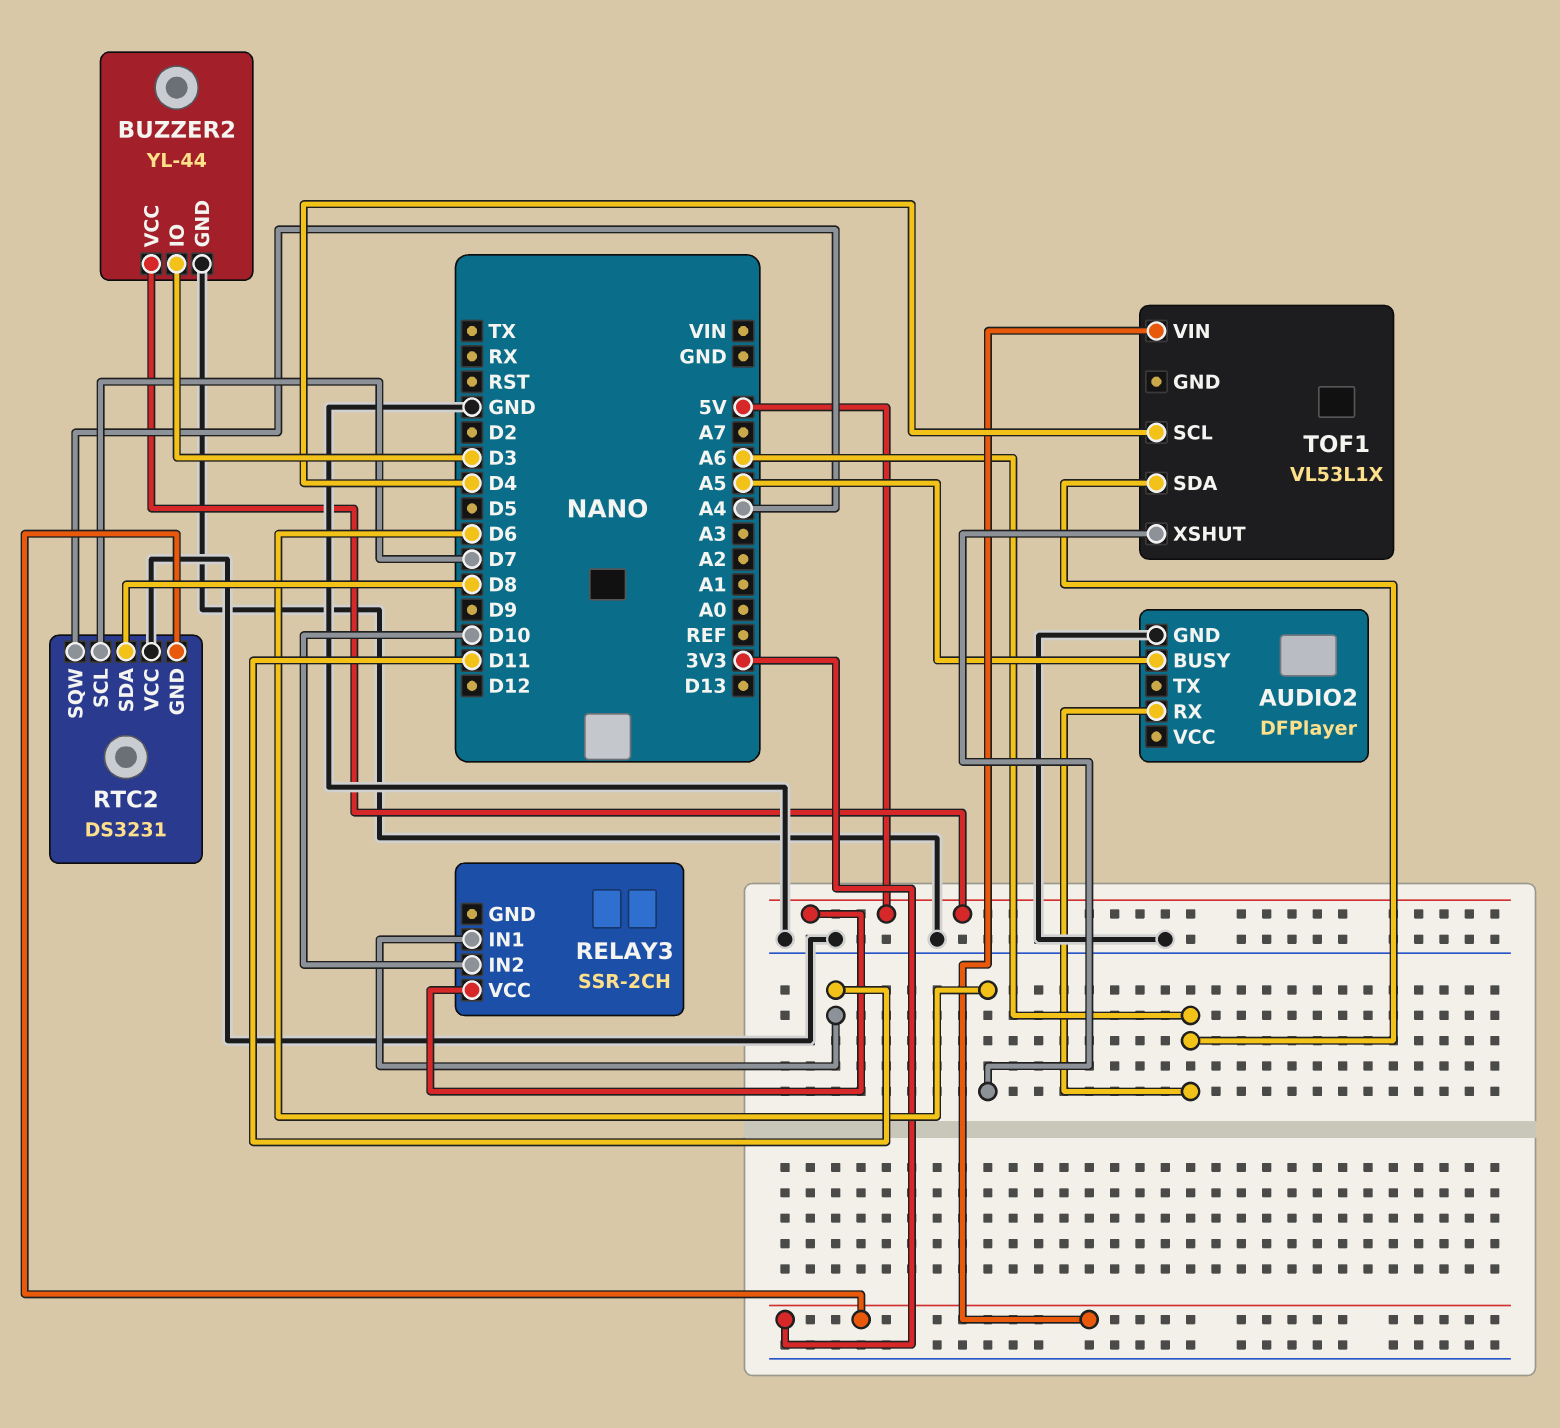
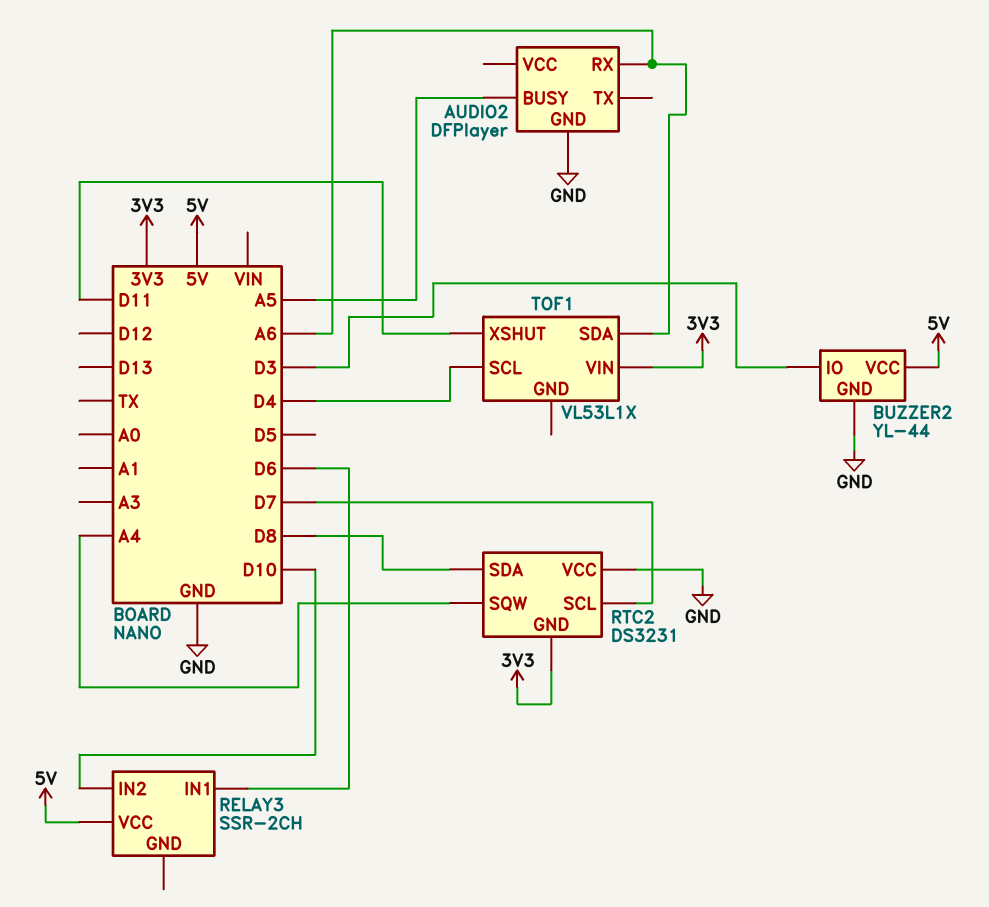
RELAY3 pin IN1: D11 -> D6
TOF1 pin XSHUT: D6 -> D11

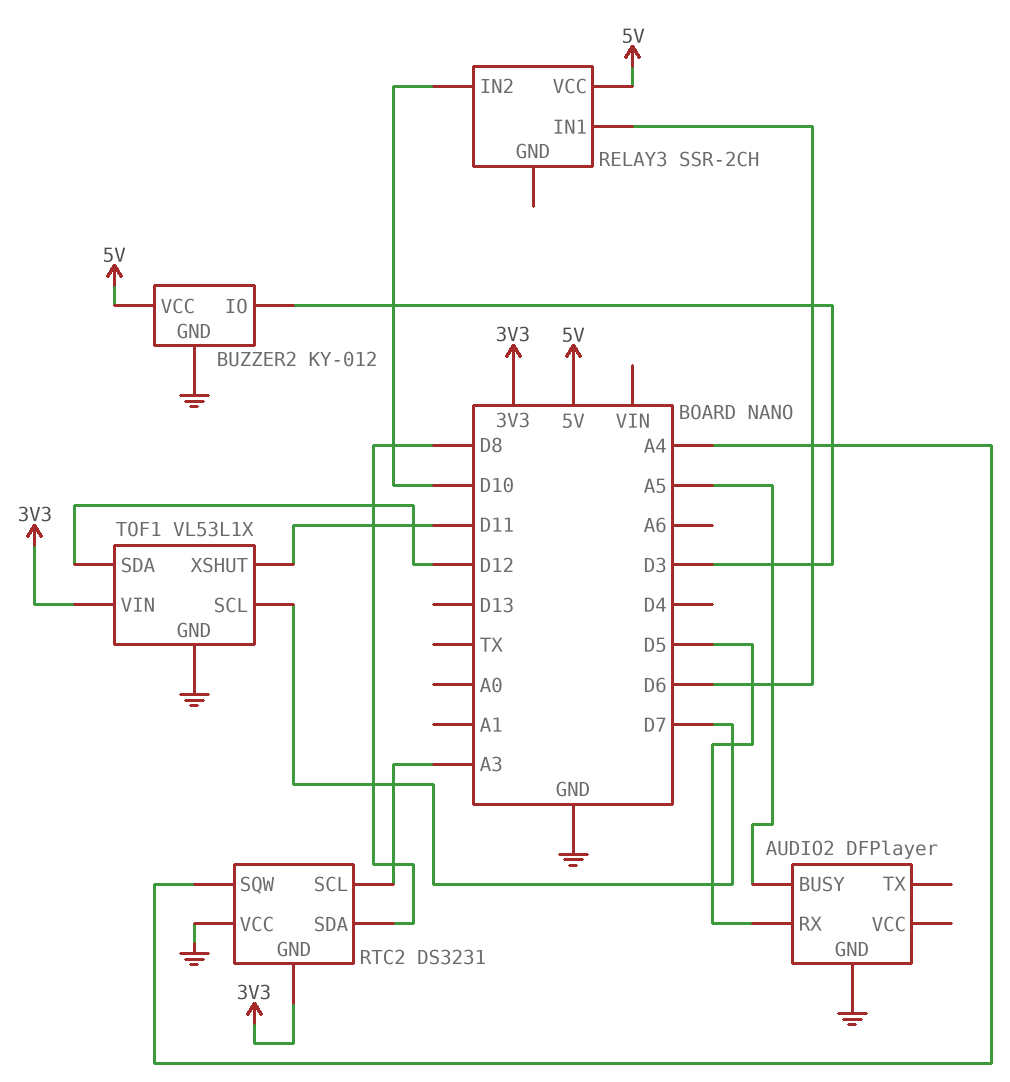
AUDIO2 pin RX: A6 -> D5
BUZZER2: YL-44 -> KY-012
RTC2 pin SCL: D7 -> A3
TOF1 pin GND: none -> GND
TOF1 pin SCL: D4 -> D7
TOF1 pin SDA: A6 -> D12

